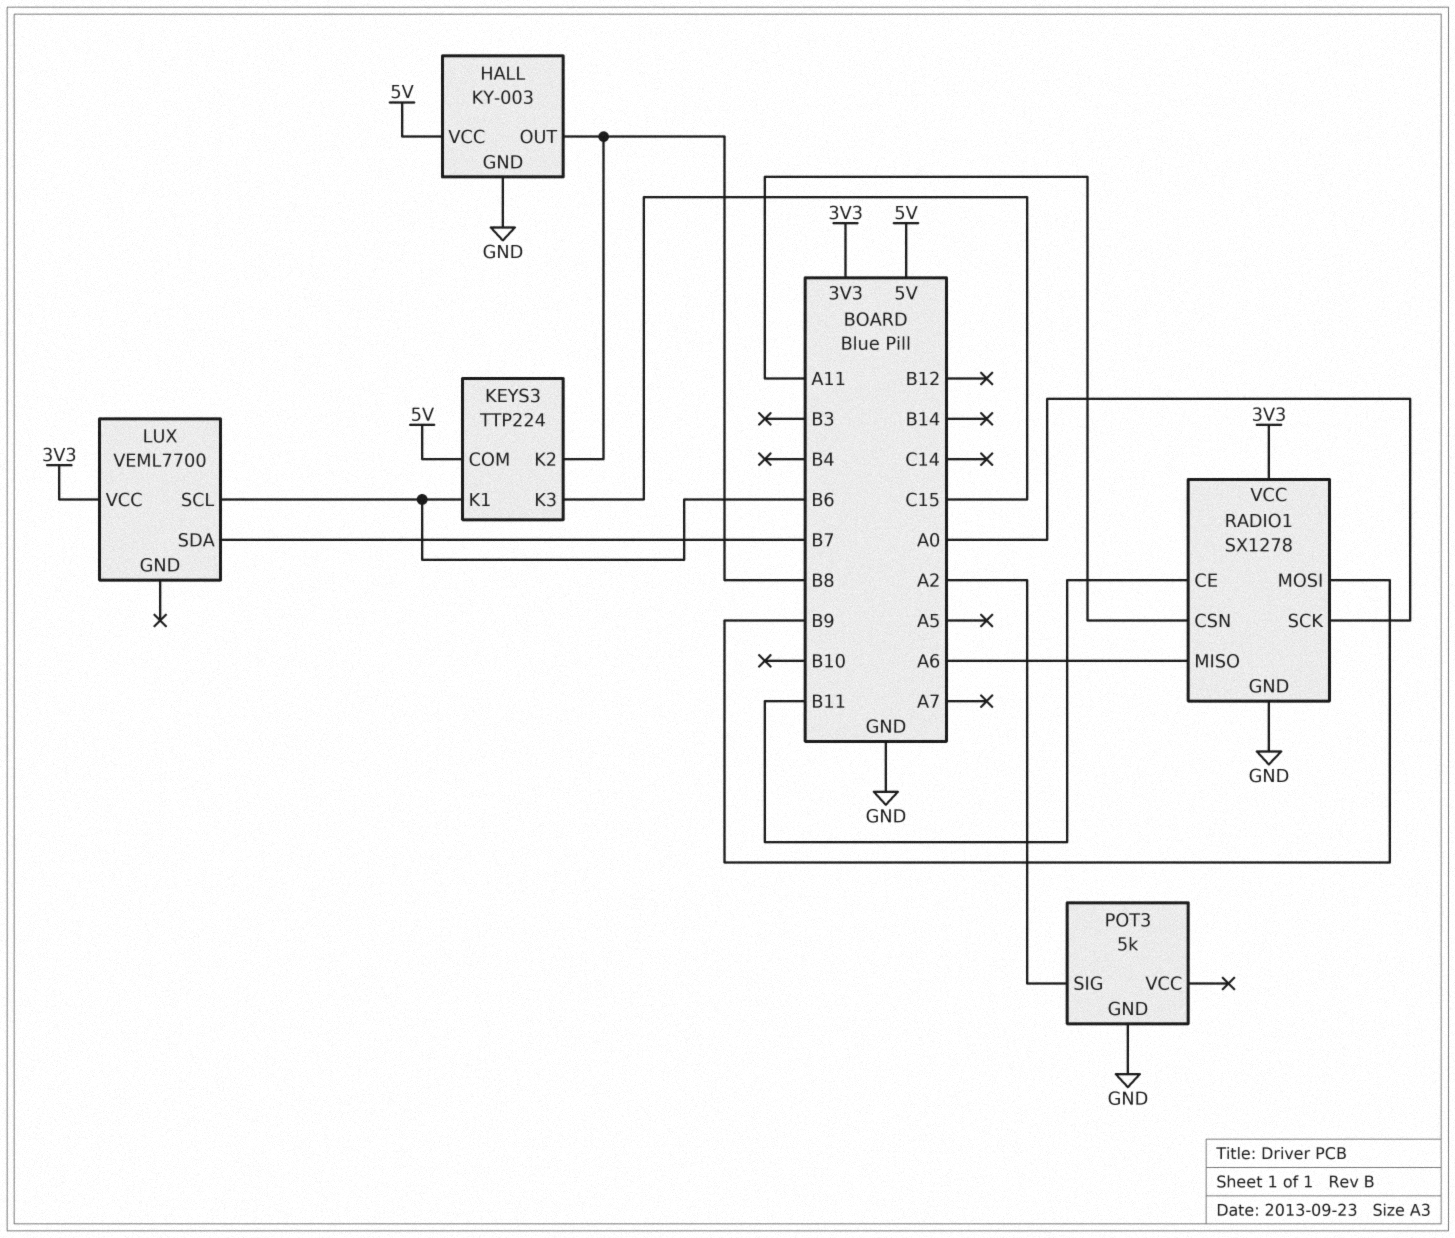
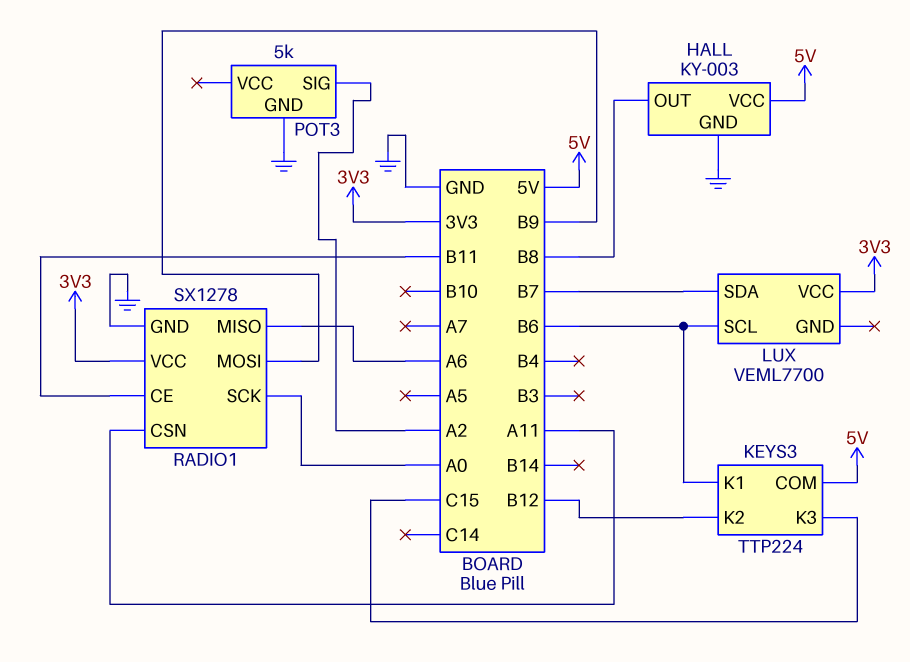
KEYS3 pin K2: B8 -> B12

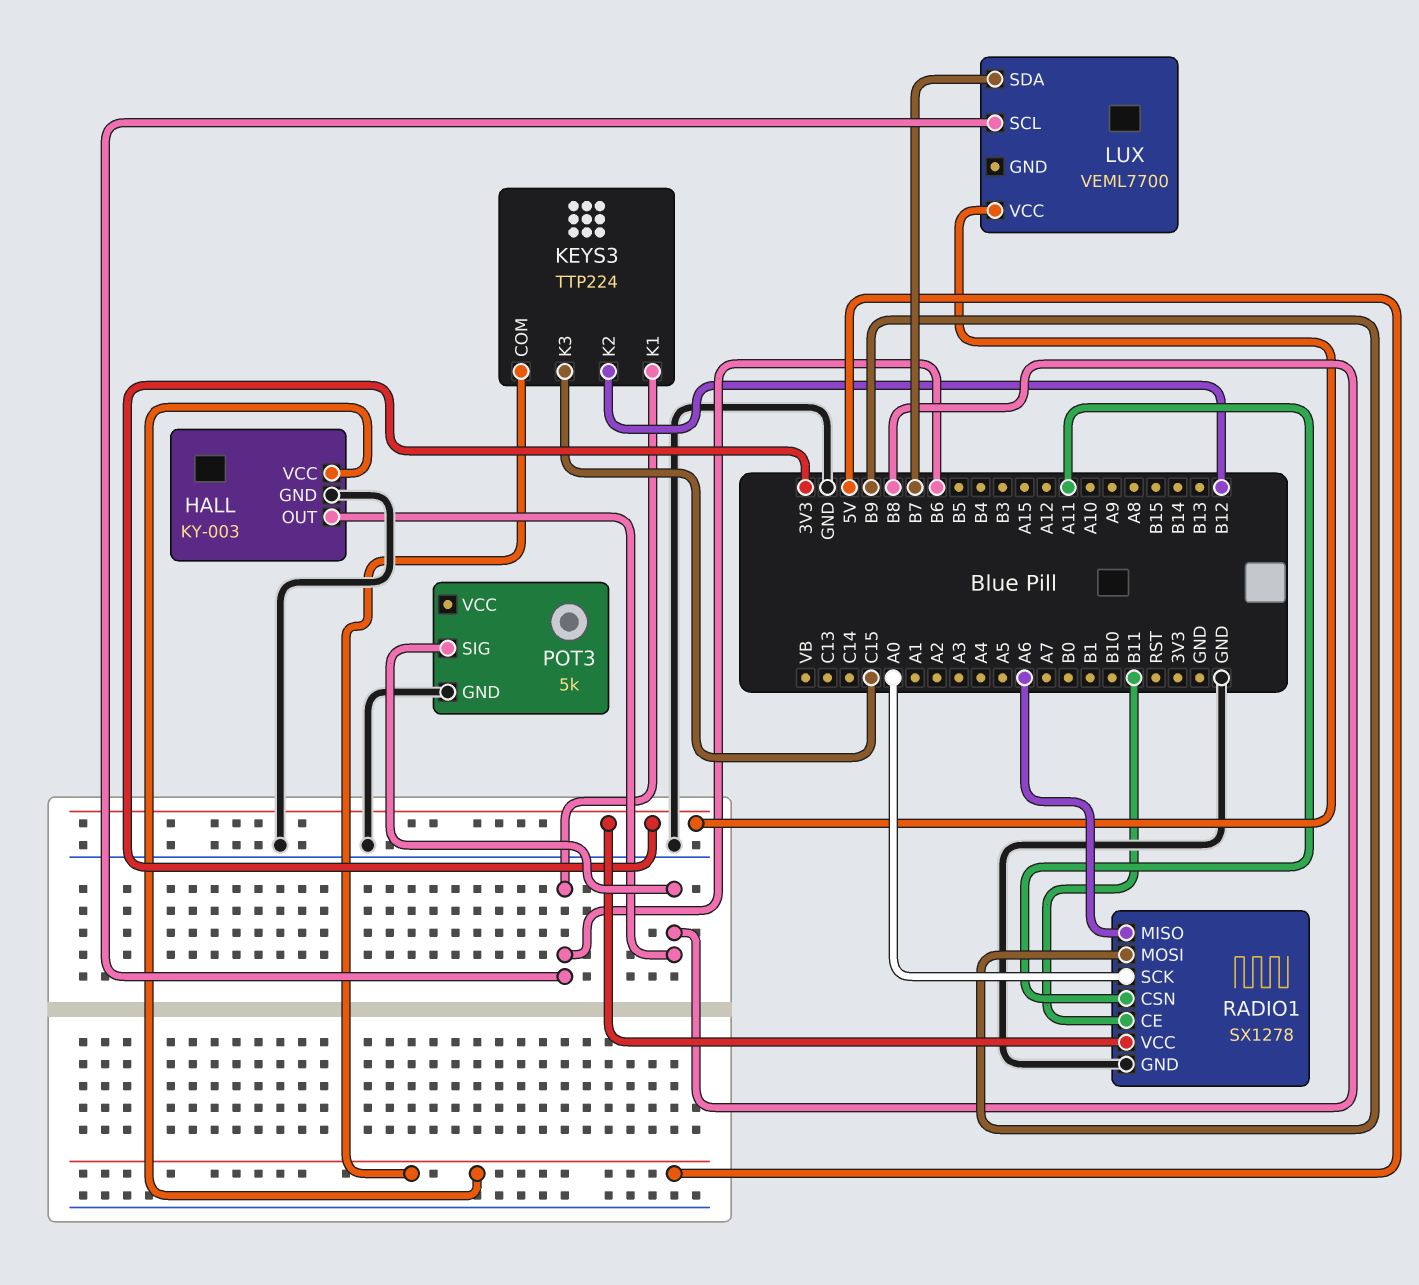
POT3 pin SIG: A2 -> B8

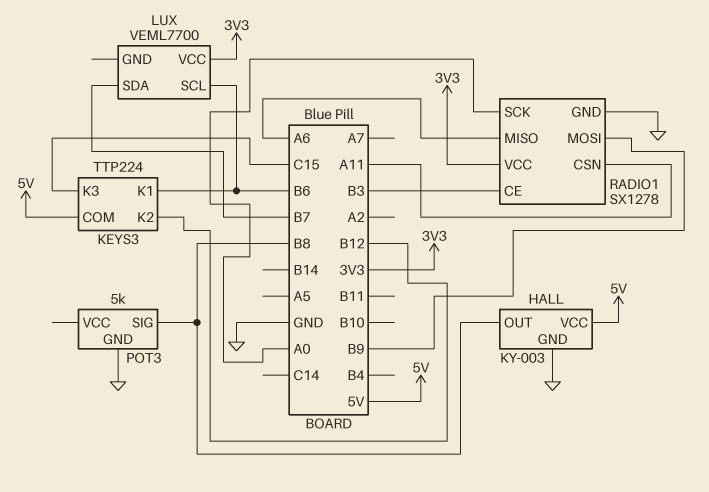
RADIO1 pin CE: B11 -> B3

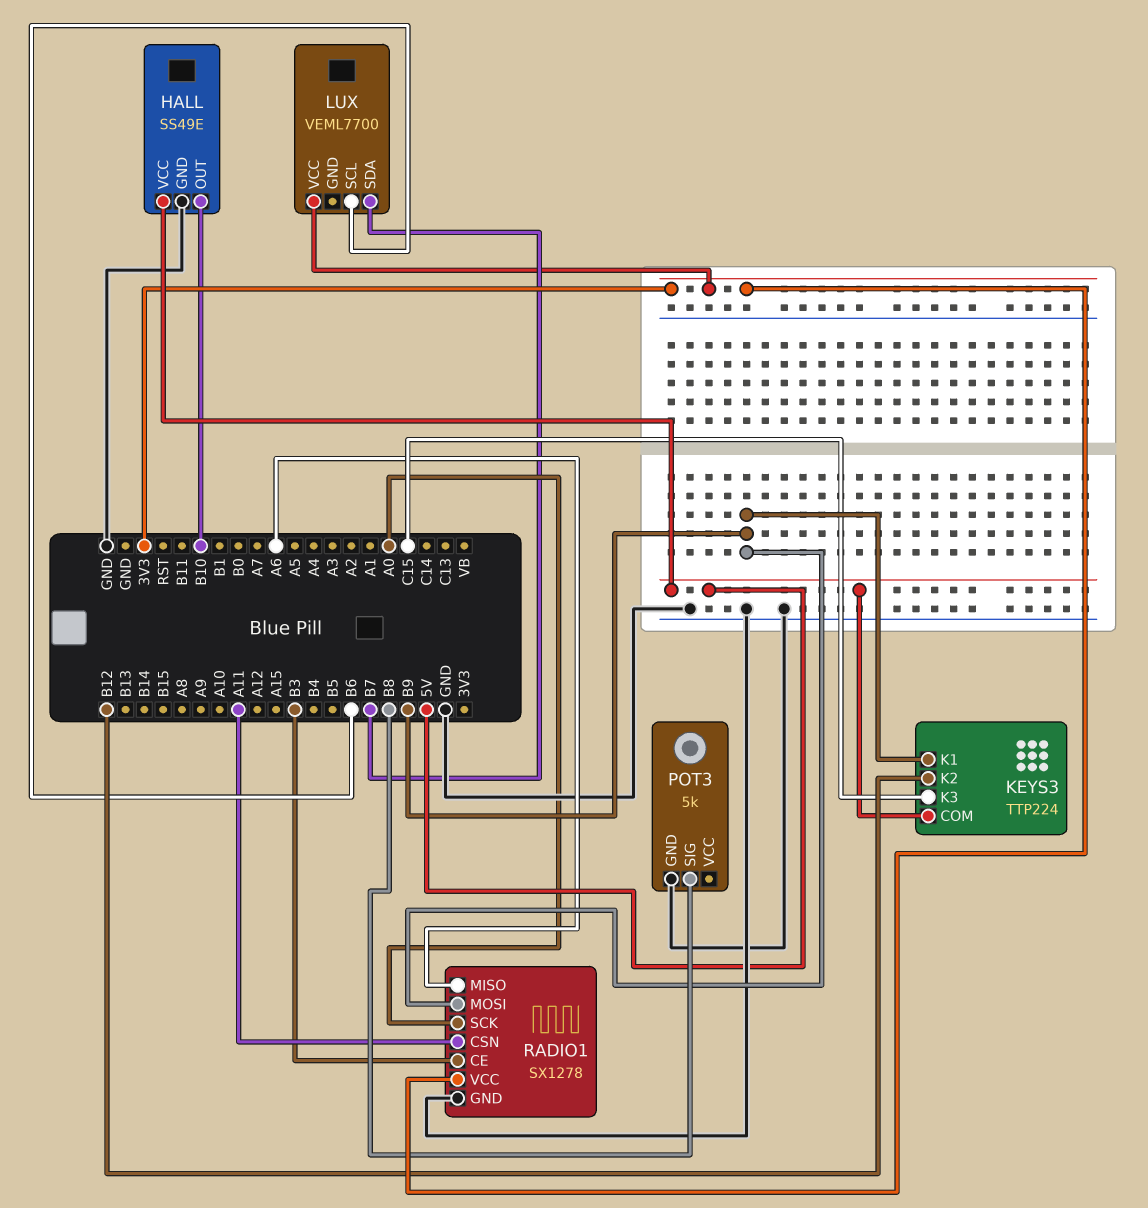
HALL: KY-003 -> SS49E
HALL pin OUT: B8 -> B10
KEYS3 pin K1: B6 -> B9

